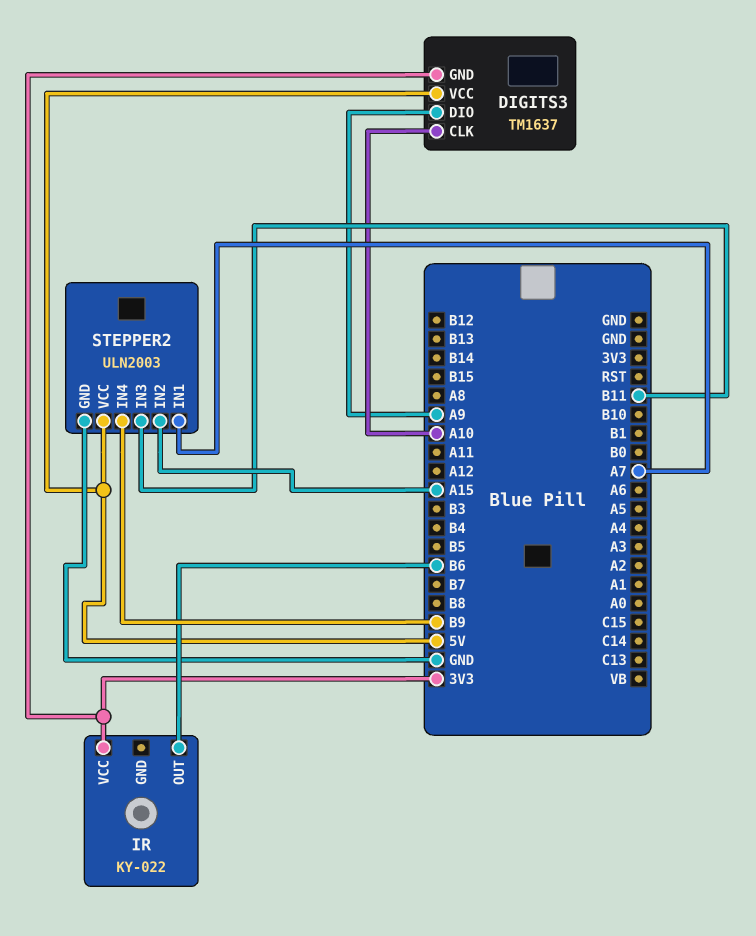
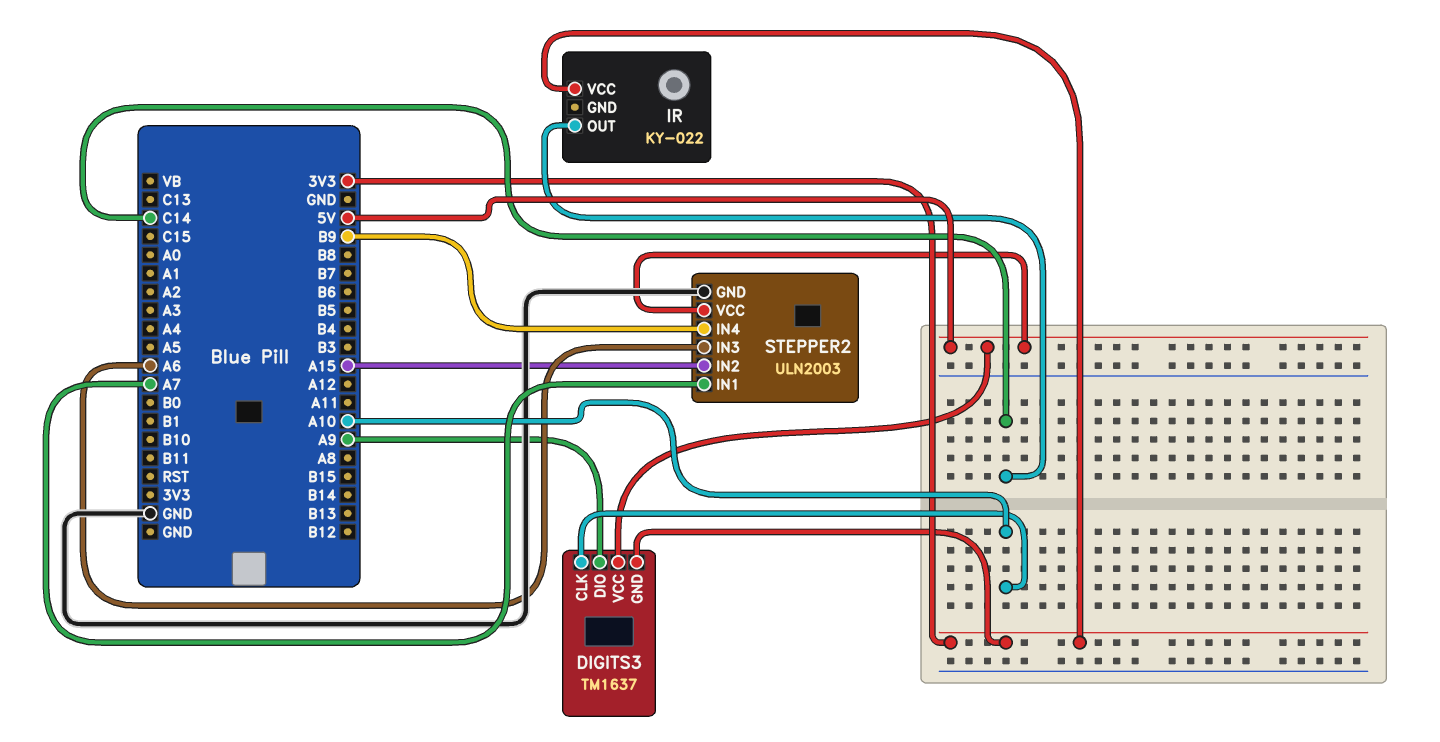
IR pin OUT: B6 -> C14
STEPPER2 pin IN3: B11 -> A6

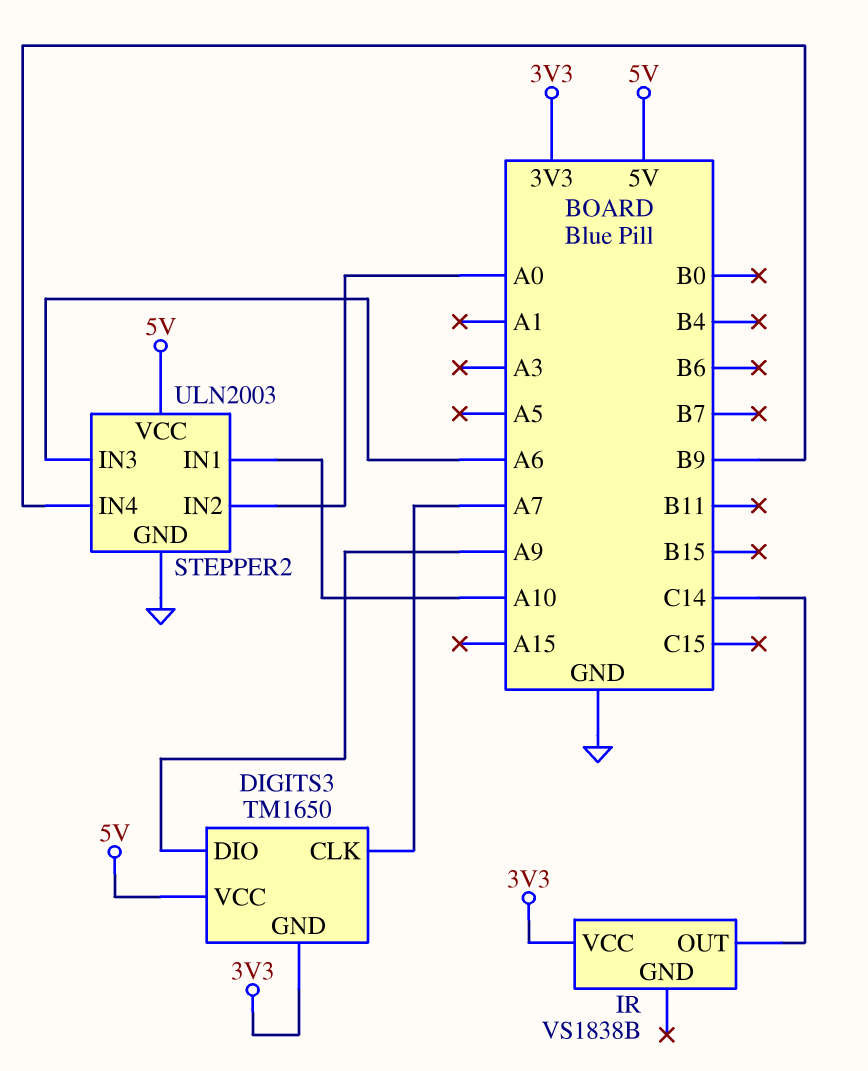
DIGITS3: TM1637 -> TM1650
DIGITS3 pin CLK: A10 -> A7
IR: KY-022 -> VS1838B
STEPPER2 pin IN1: A7 -> A10
STEPPER2 pin IN2: A15 -> A0

